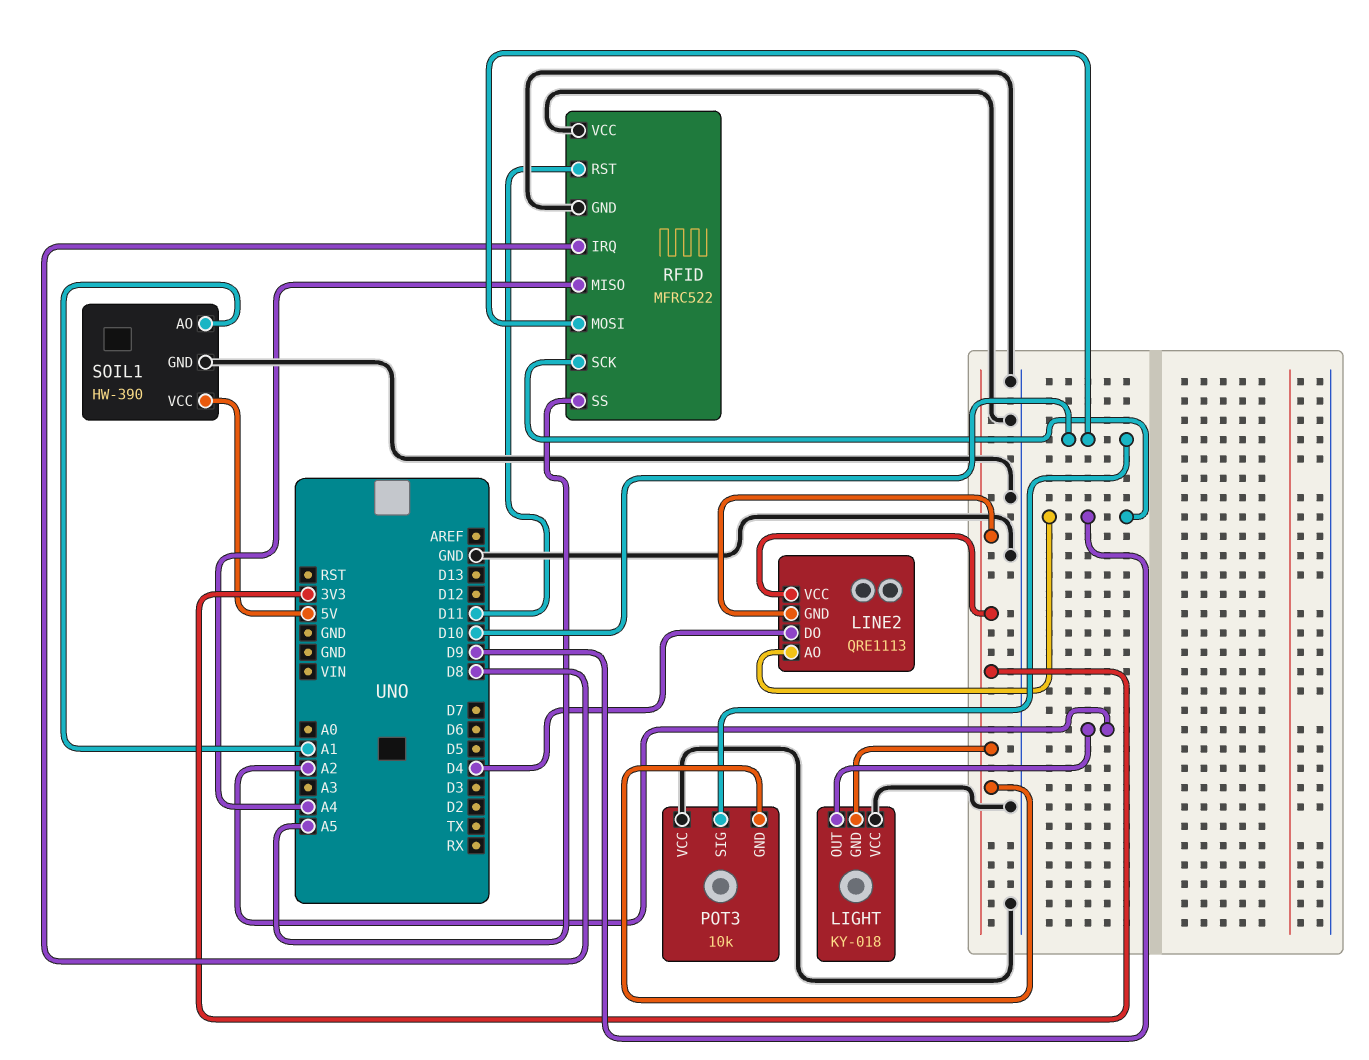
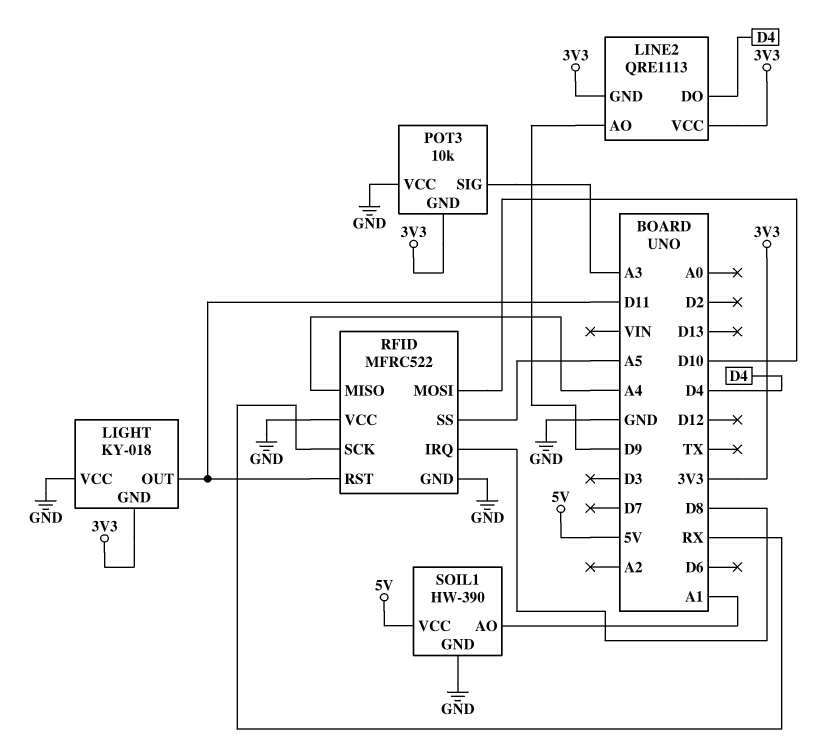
LIGHT pin OUT: A2 -> D11
POT3 pin SIG: D10 -> A3
RFID pin SCK: D9 -> RX

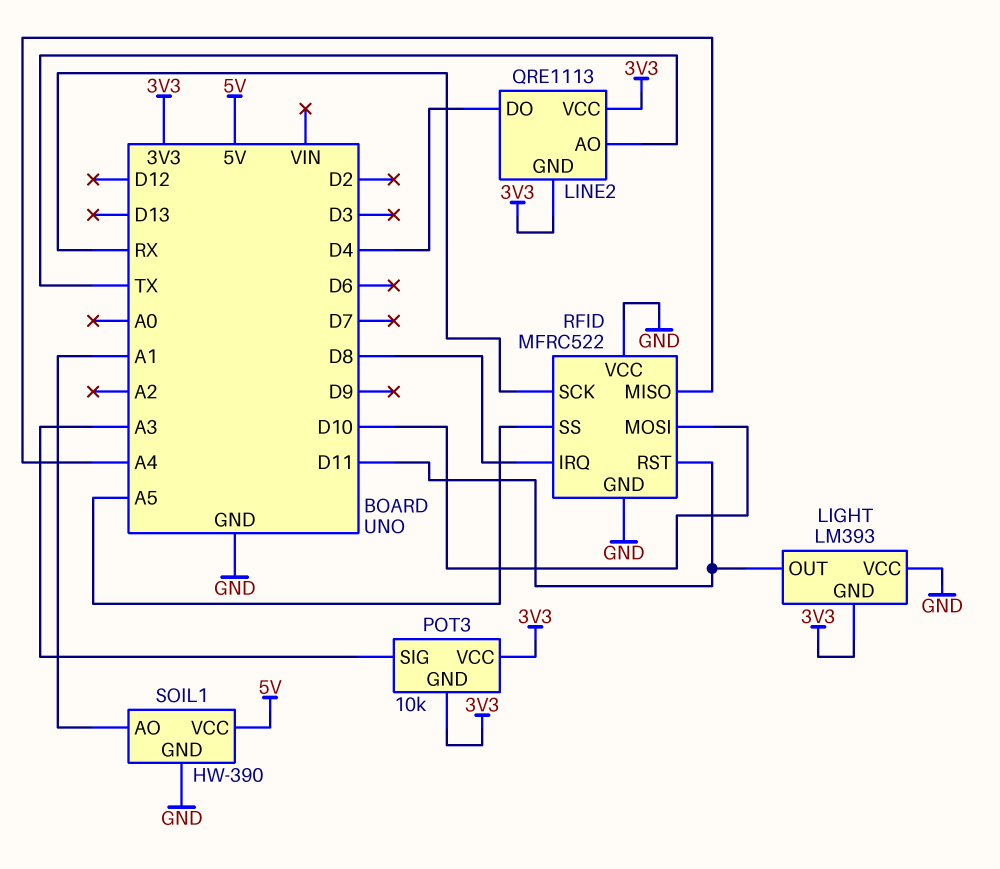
LIGHT: KY-018 -> LM393
LINE2 pin AO: D9 -> TX
POT3 pin VCC: GND -> 3V3

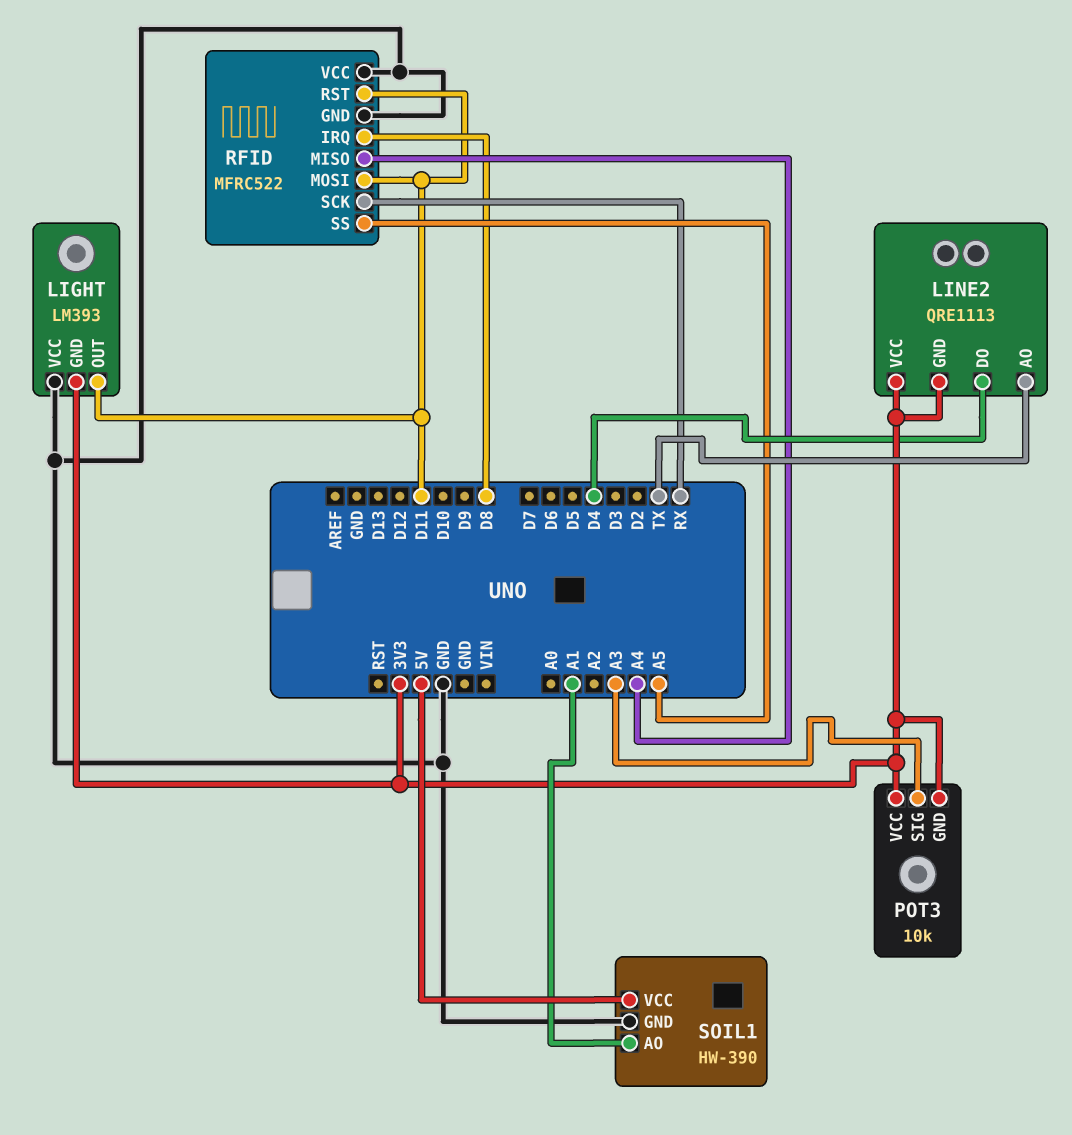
RFID pin MOSI: D10 -> D11

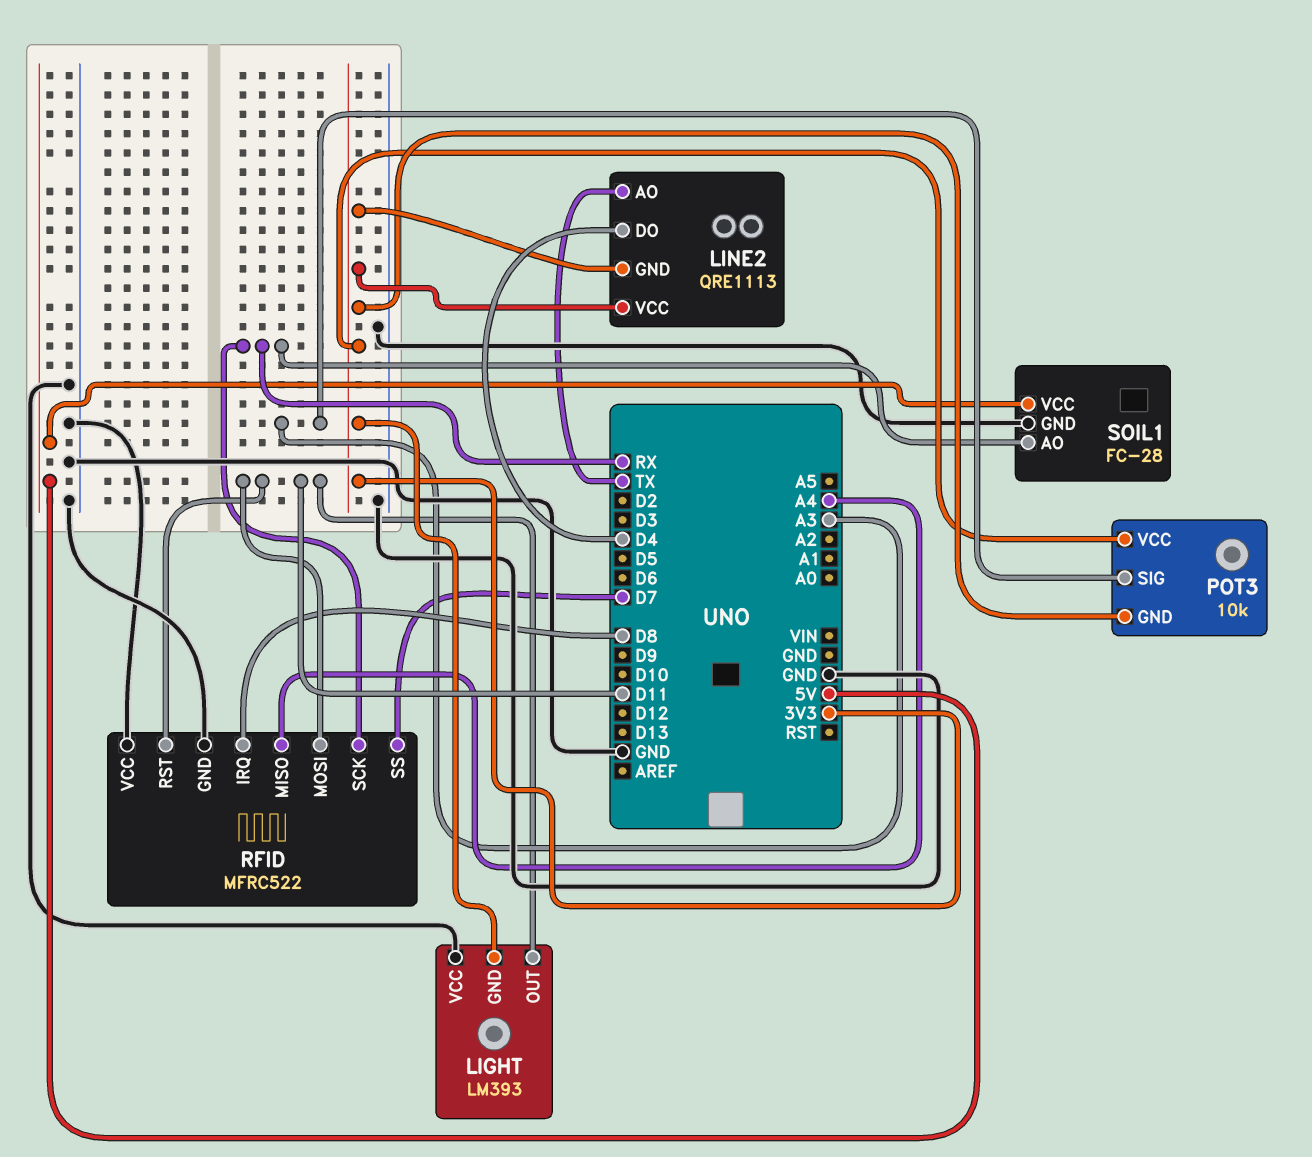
RFID pin SS: A5 -> D7
SOIL1: HW-390 -> FC-28
SOIL1 pin AO: A1 -> RX

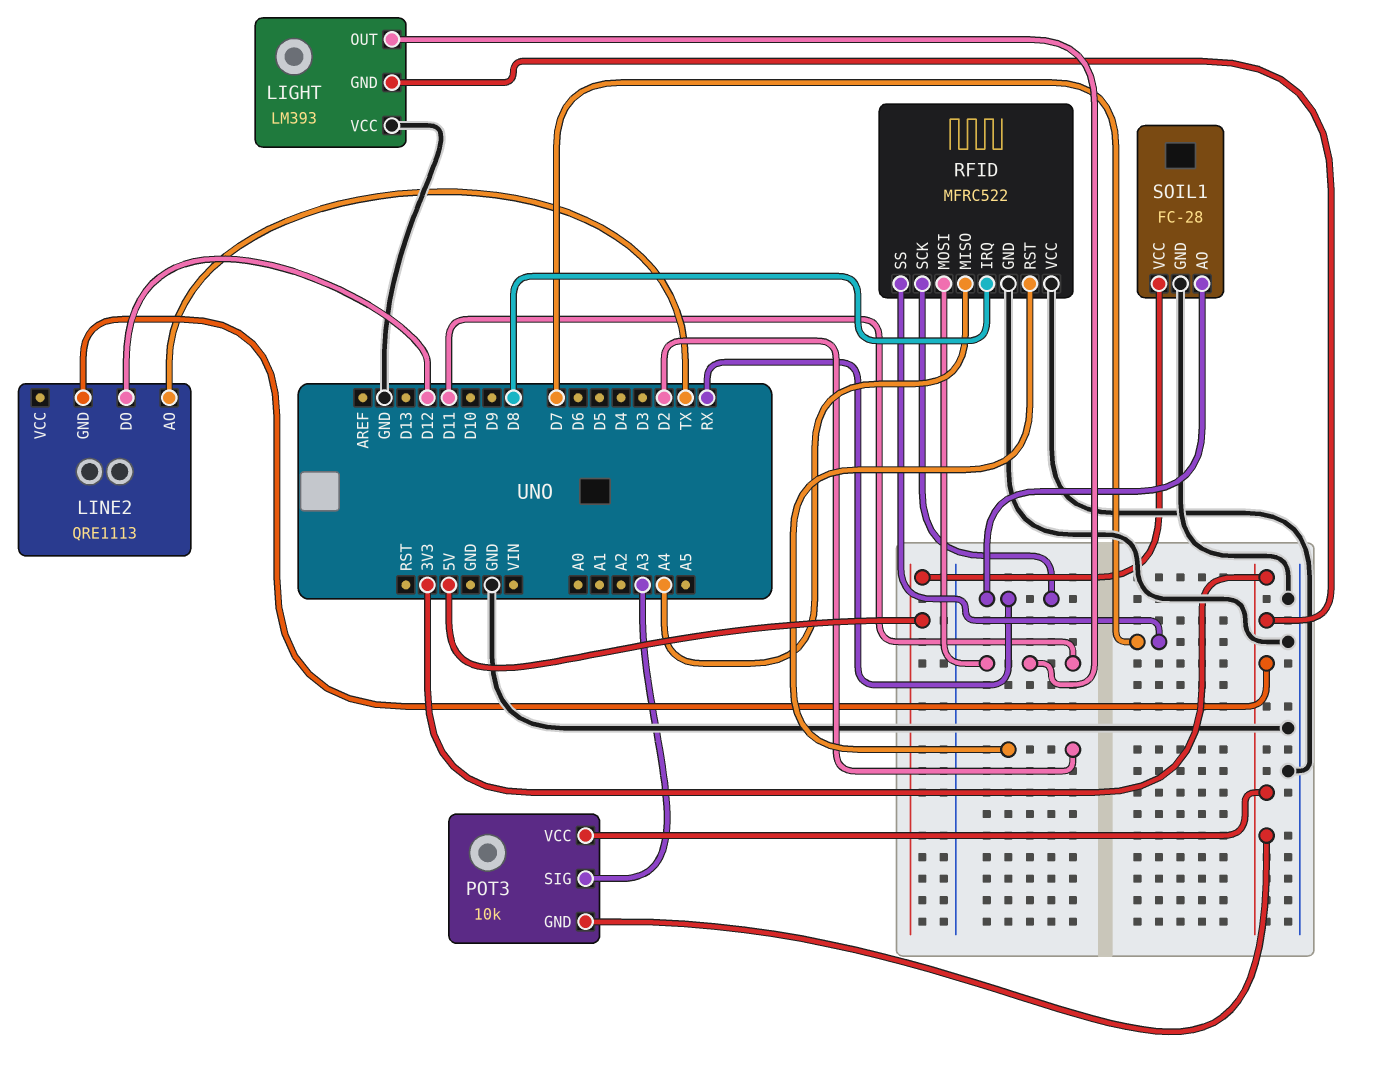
LINE2 pin DO: D4 -> D12
LINE2 pin VCC: 3V3 -> none
RFID pin RST: D11 -> D2

